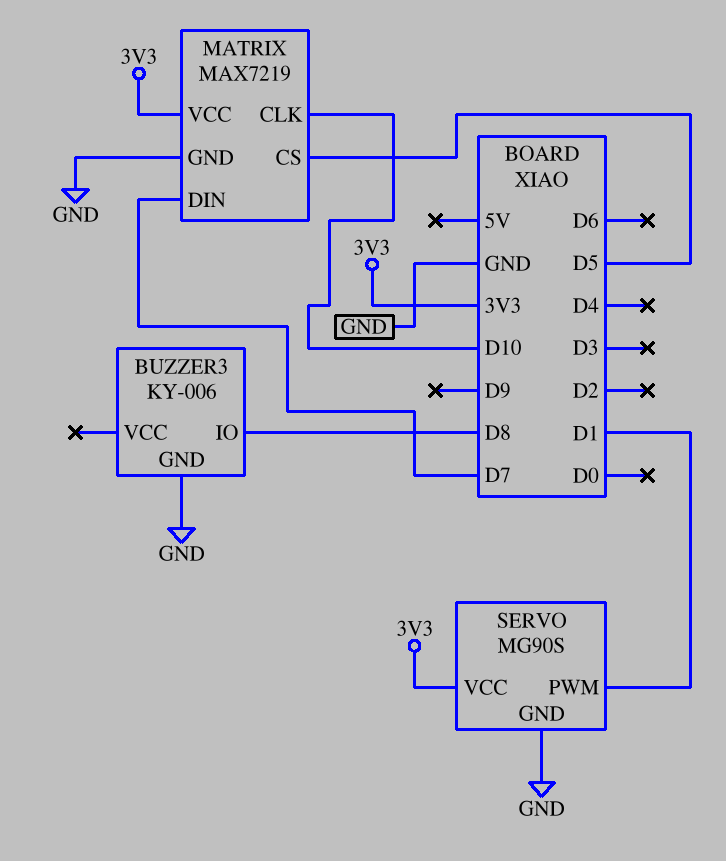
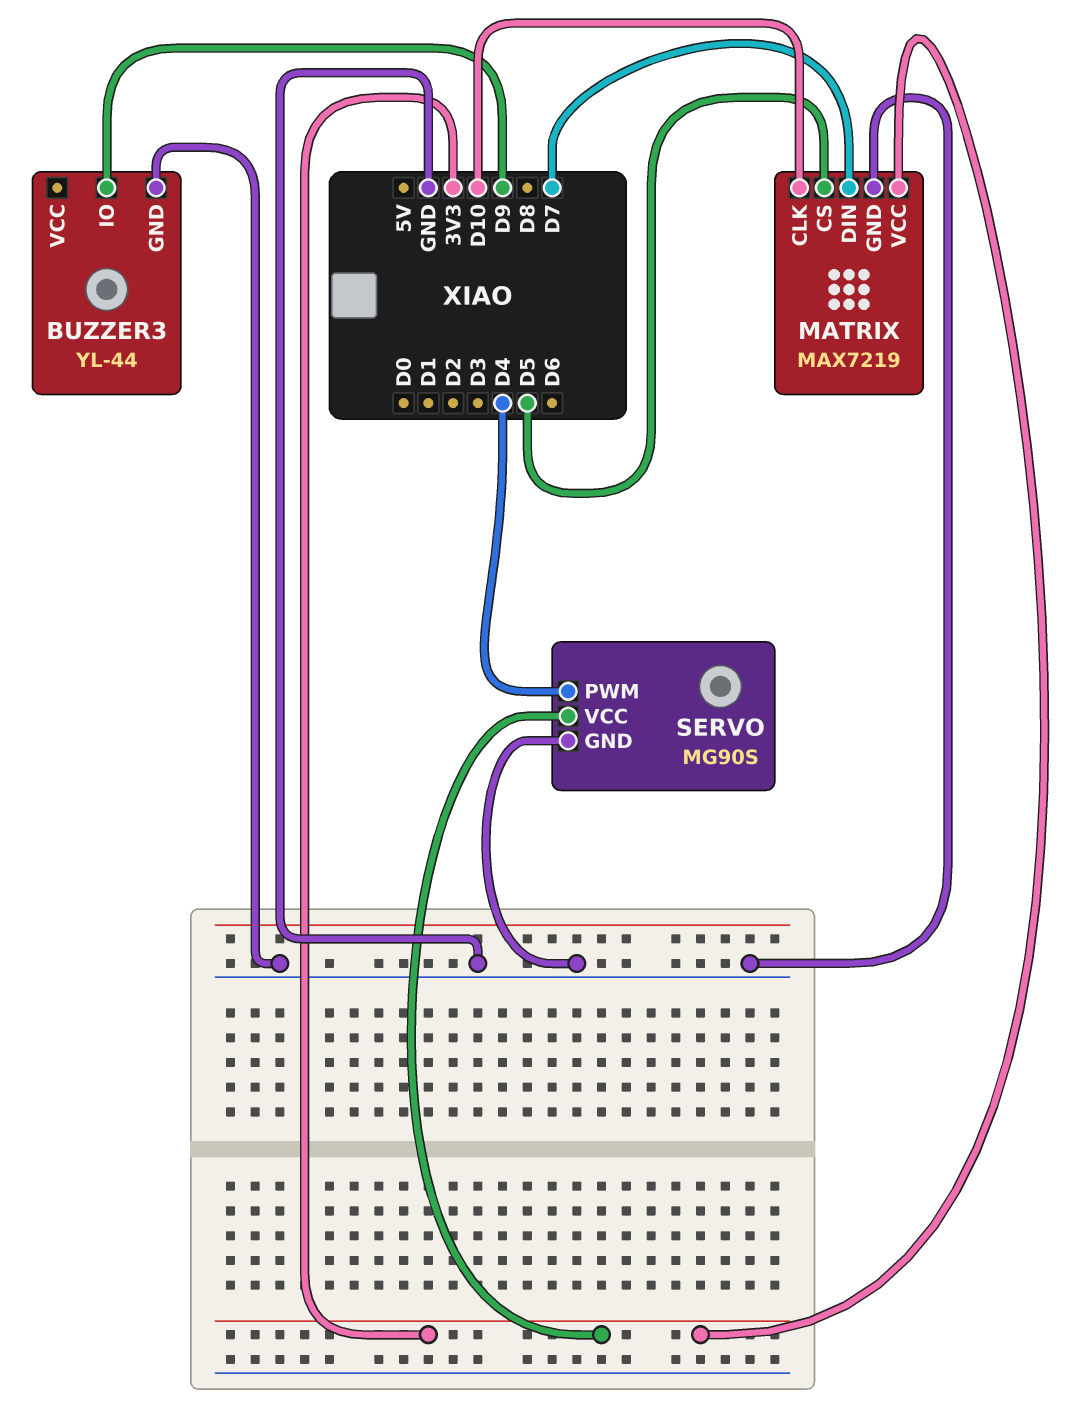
BUZZER3: KY-006 -> YL-44
BUZZER3 pin IO: D8 -> D9
SERVO pin PWM: D1 -> D4

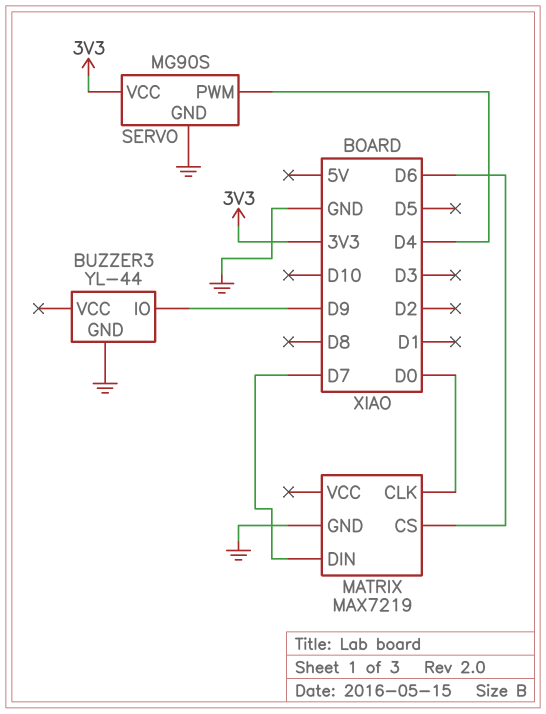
MATRIX pin CLK: D10 -> D0
MATRIX pin CS: D5 -> D6
MATRIX pin VCC: 3V3 -> none

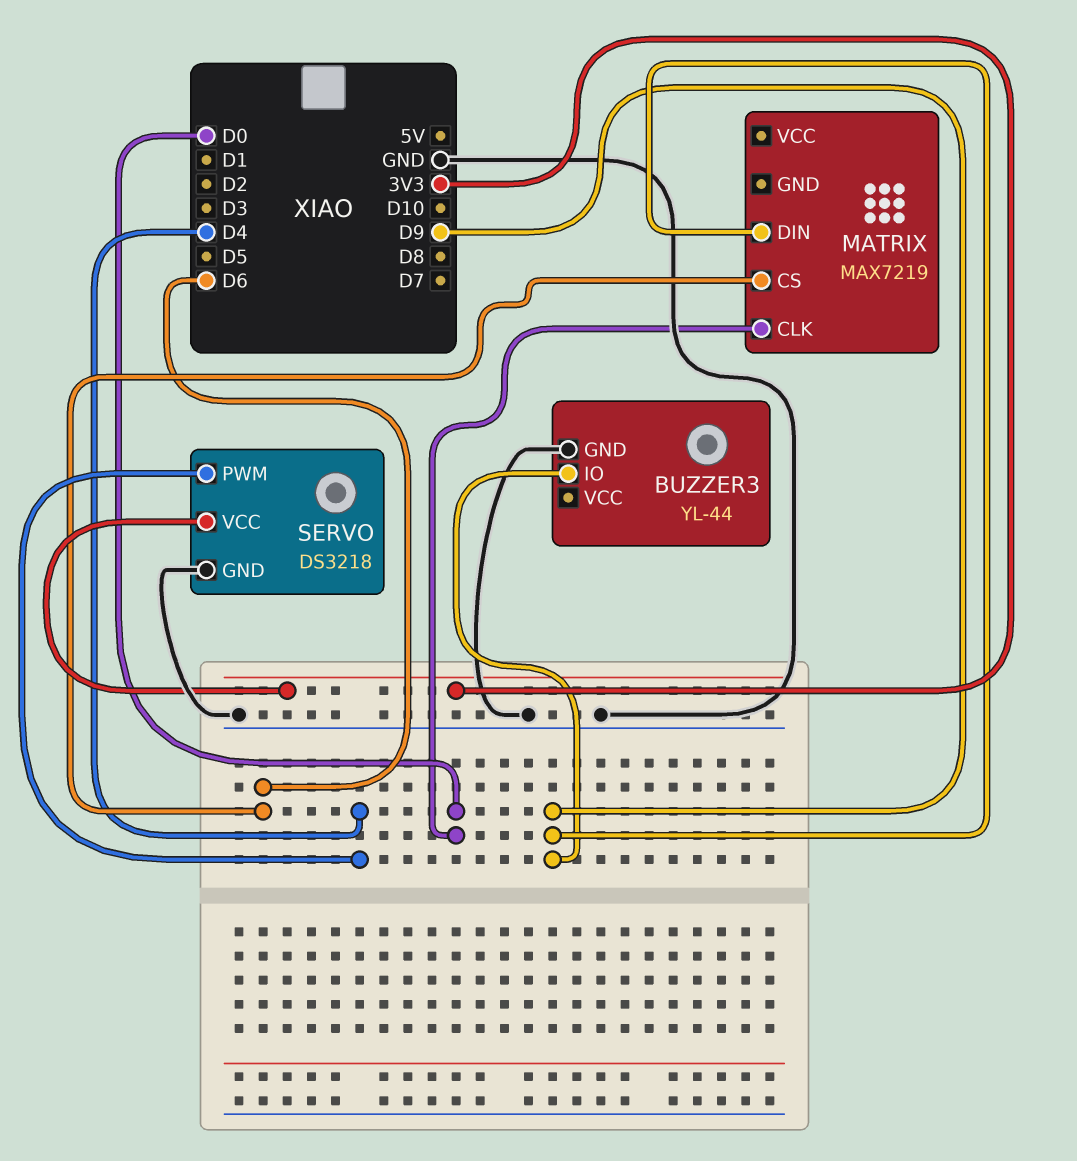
MATRIX pin DIN: D7 -> D9
MATRIX pin GND: GND -> none
SERVO: MG90S -> DS3218

